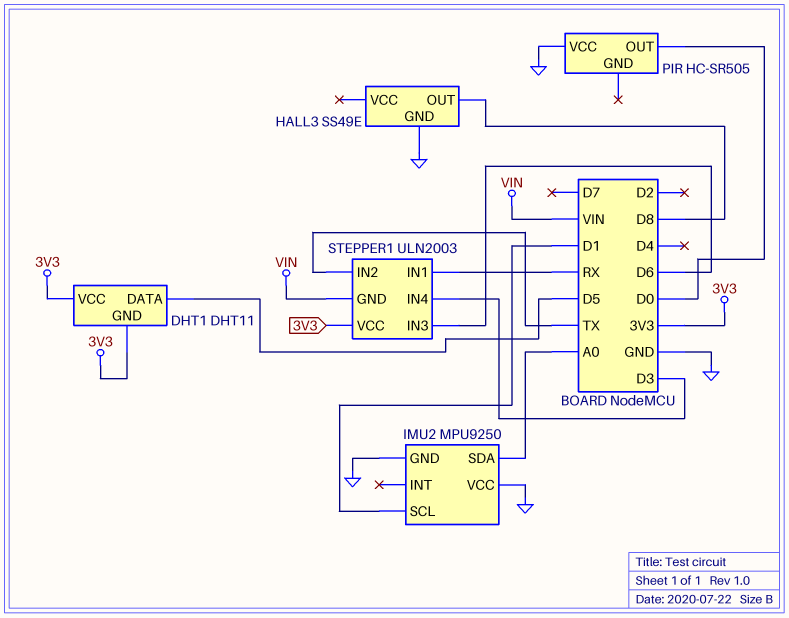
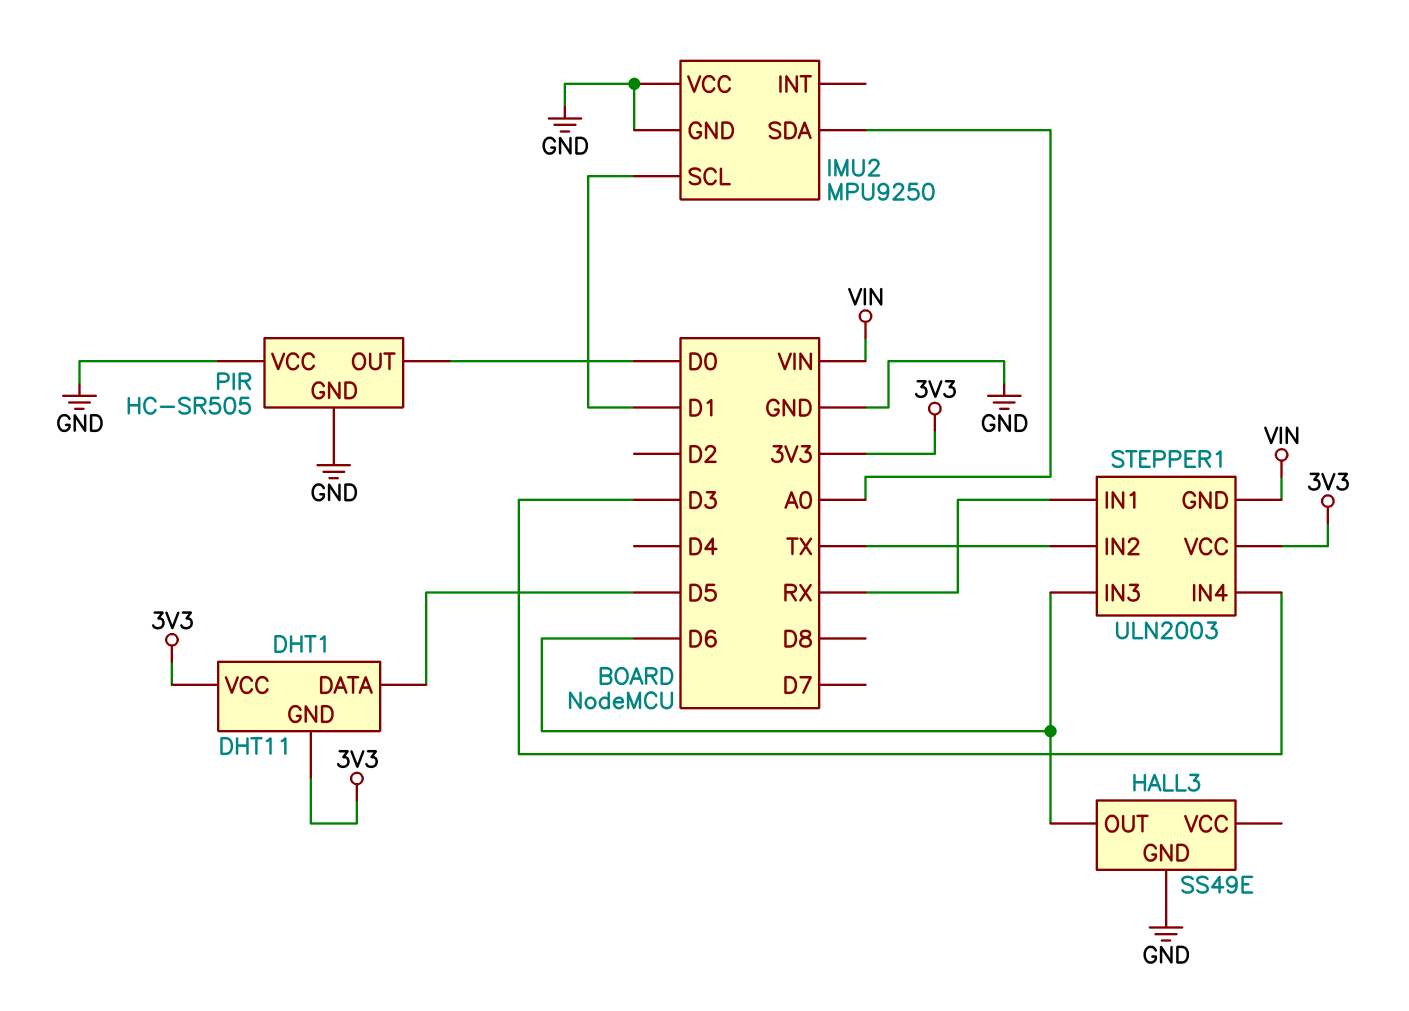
HALL3 pin OUT: D8 -> D6
PIR pin GND: none -> GND

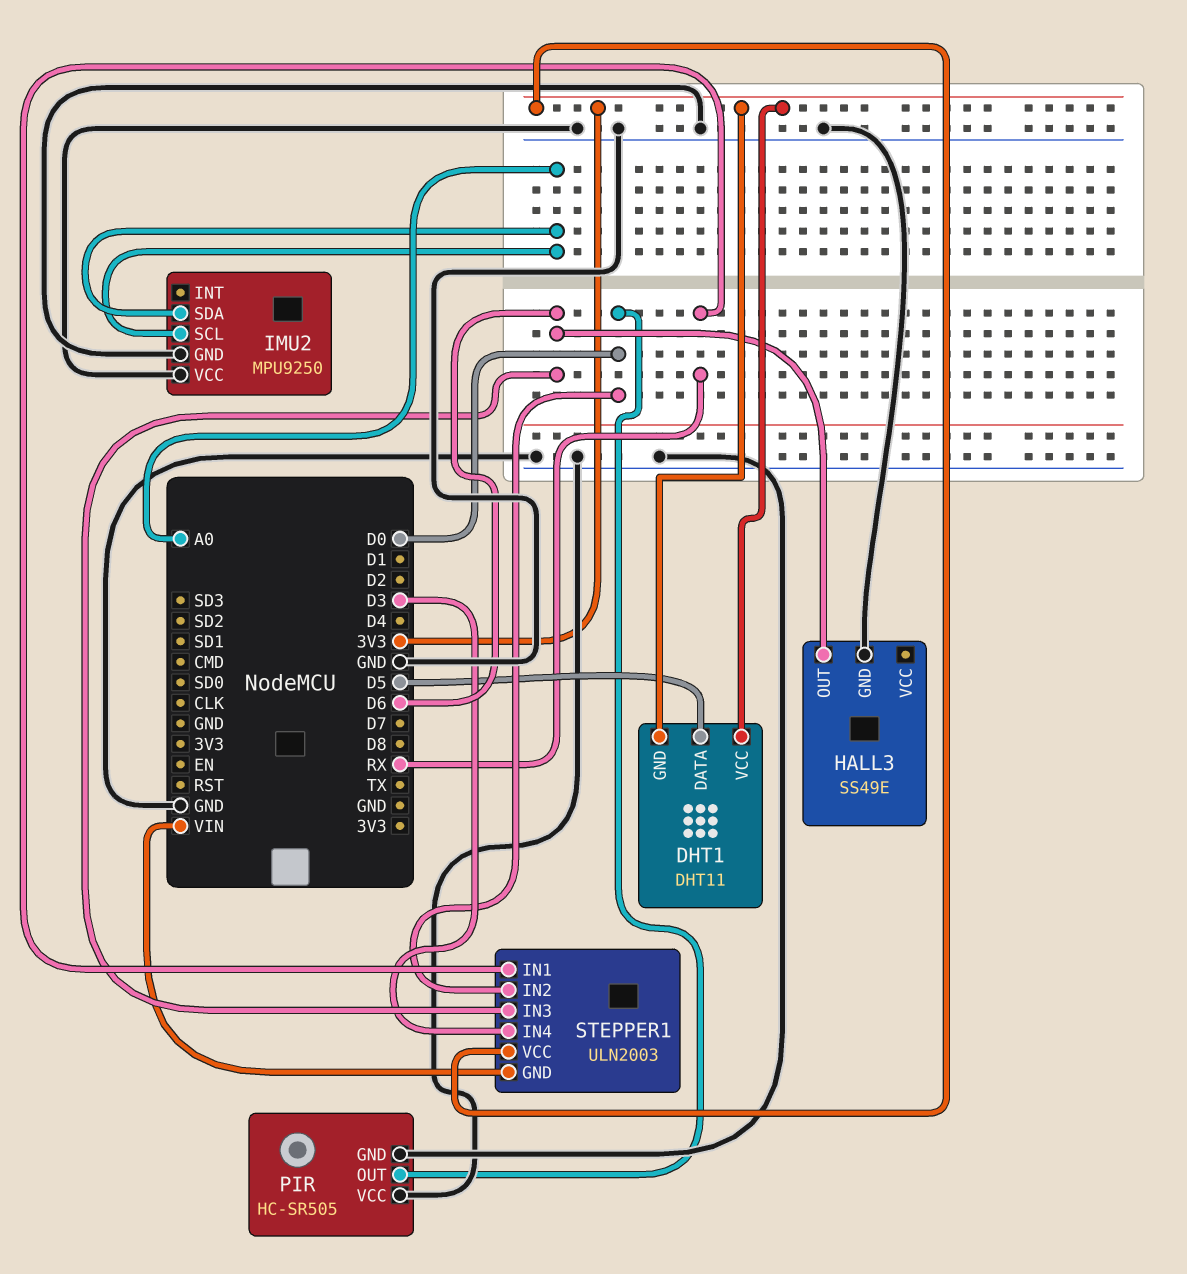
IMU2 pin SCL: D1 -> A0
STEPPER1 pin IN2: TX -> D0

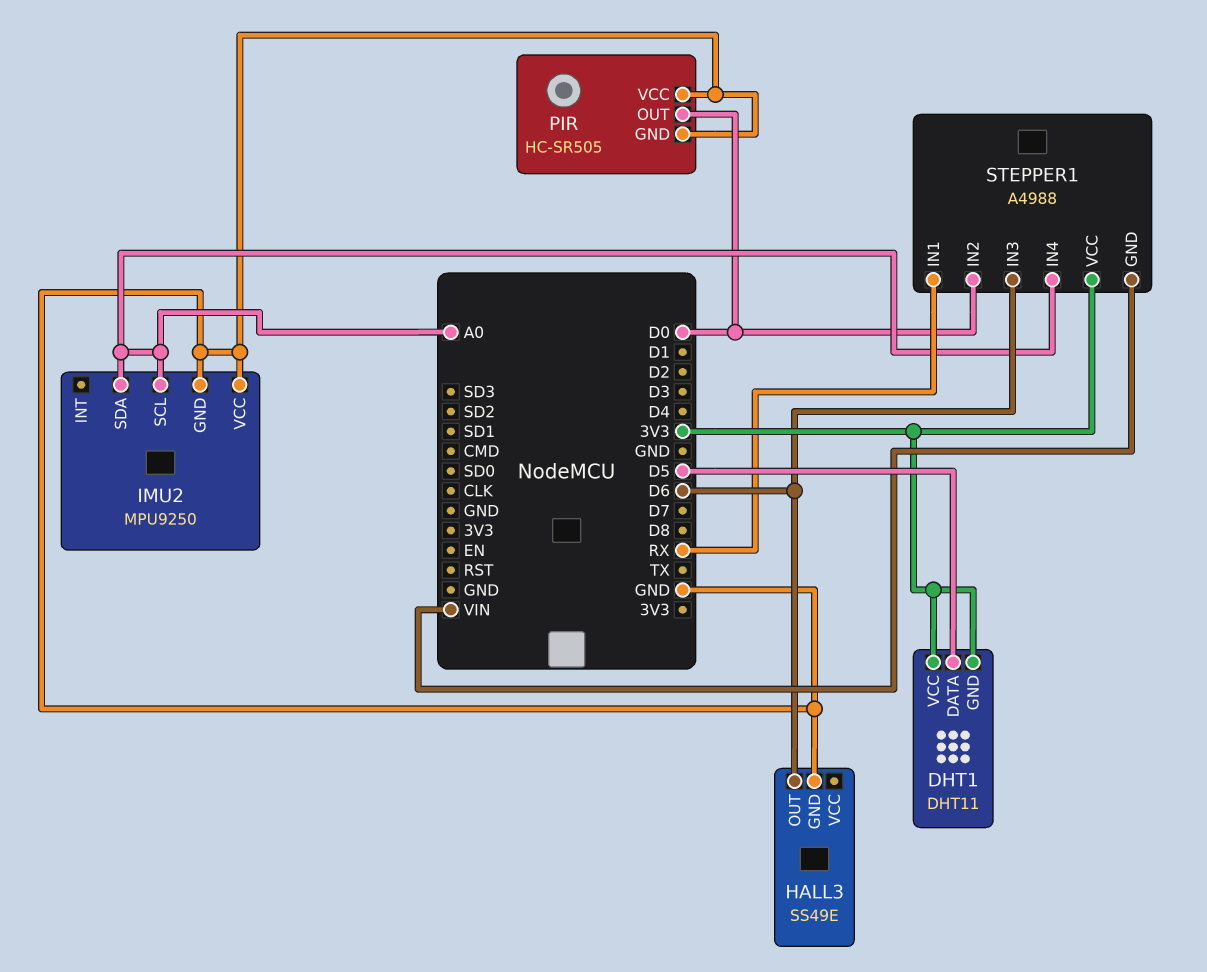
STEPPER1: ULN2003 -> A4988
STEPPER1 pin IN4: D3 -> A0

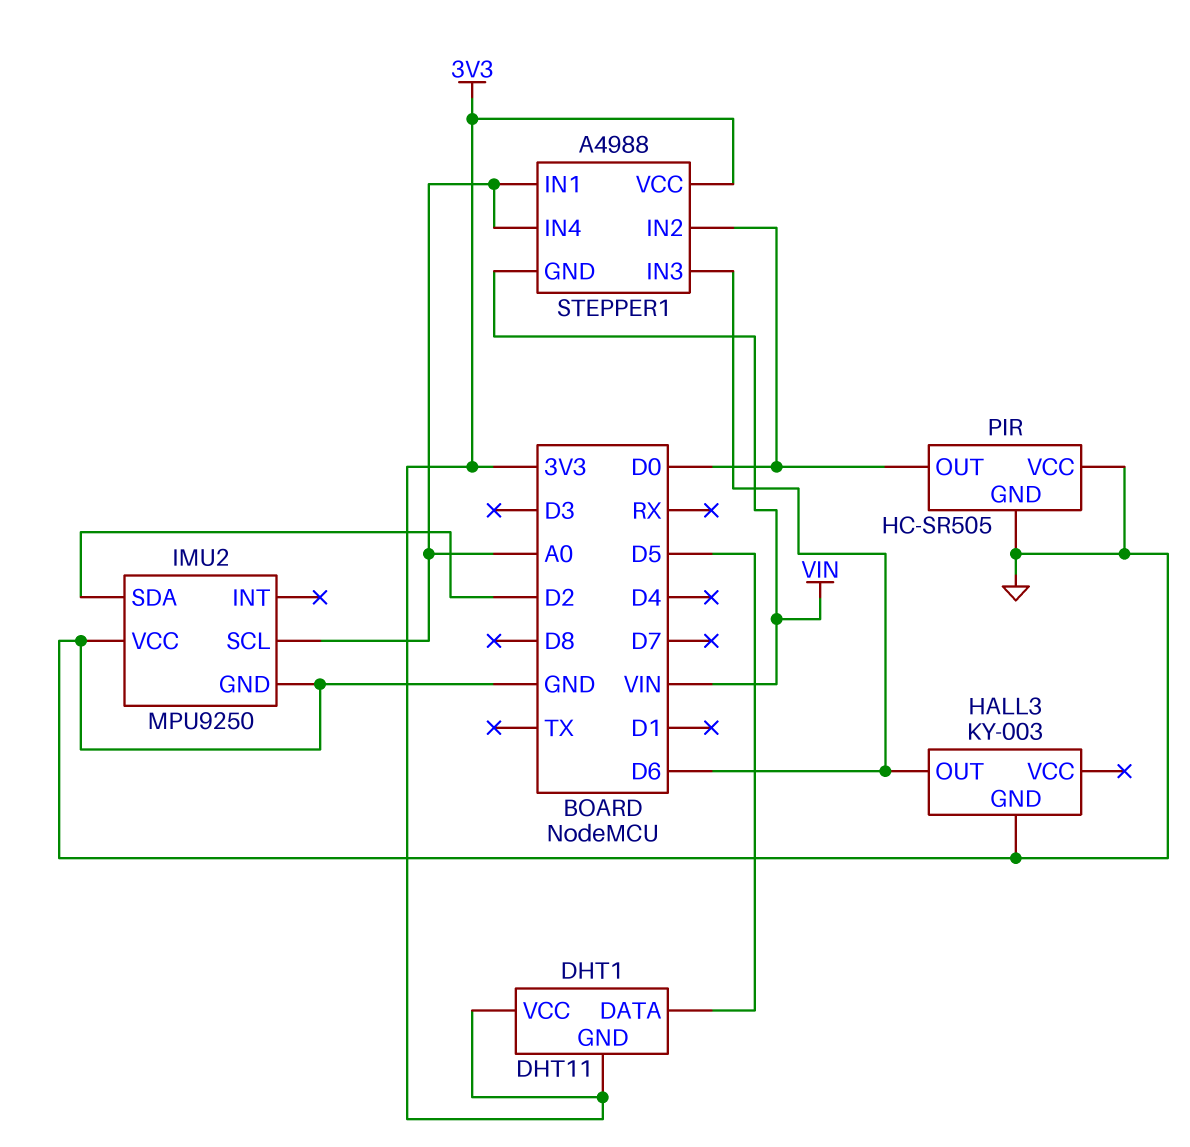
HALL3: SS49E -> KY-003
IMU2 pin SDA: A0 -> D2
STEPPER1 pin IN1: RX -> A0

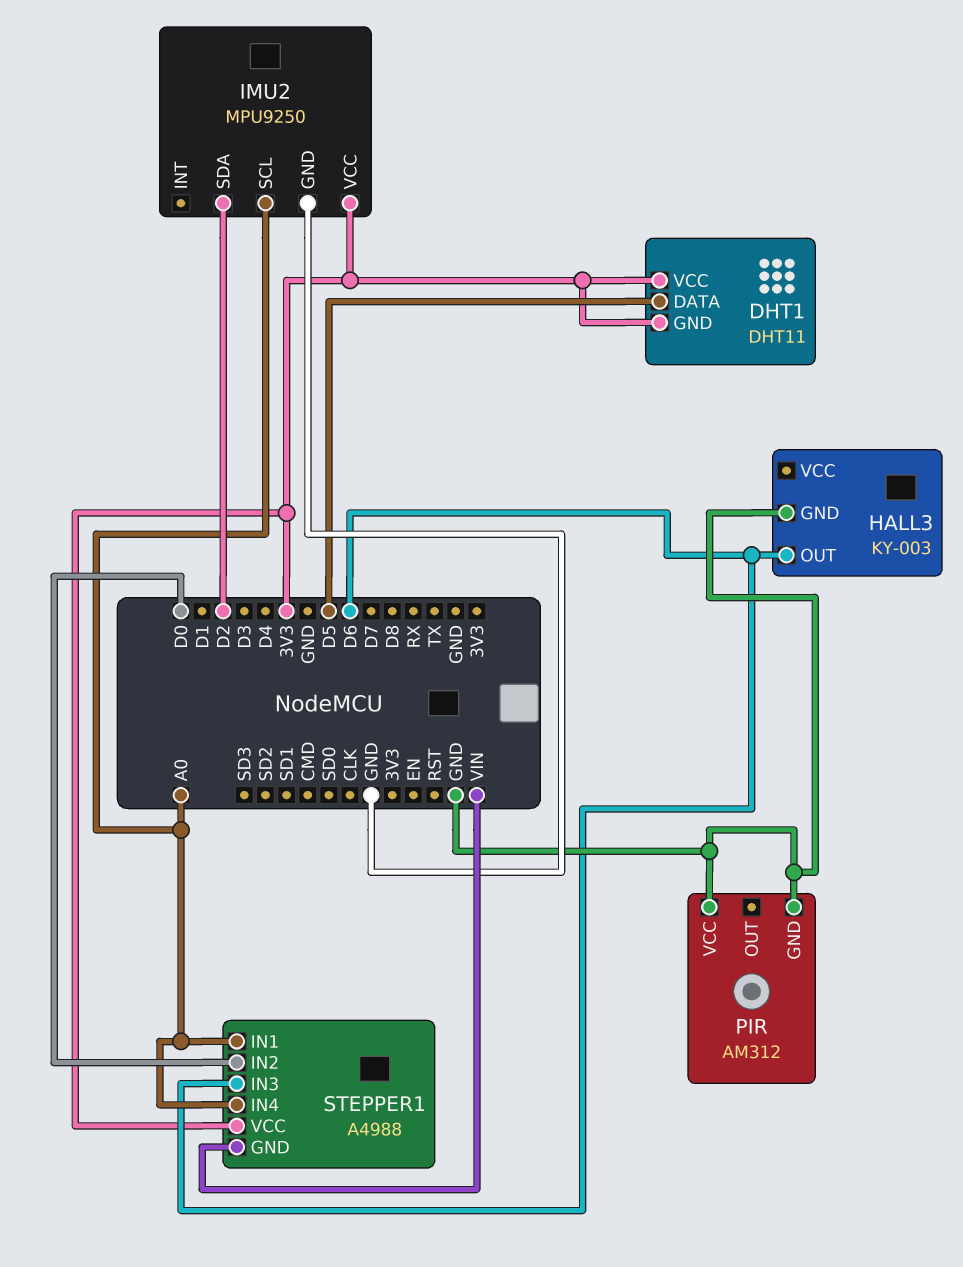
IMU2 pin VCC: GND -> 3V3
PIR: HC-SR505 -> AM312
PIR pin OUT: D0 -> none

